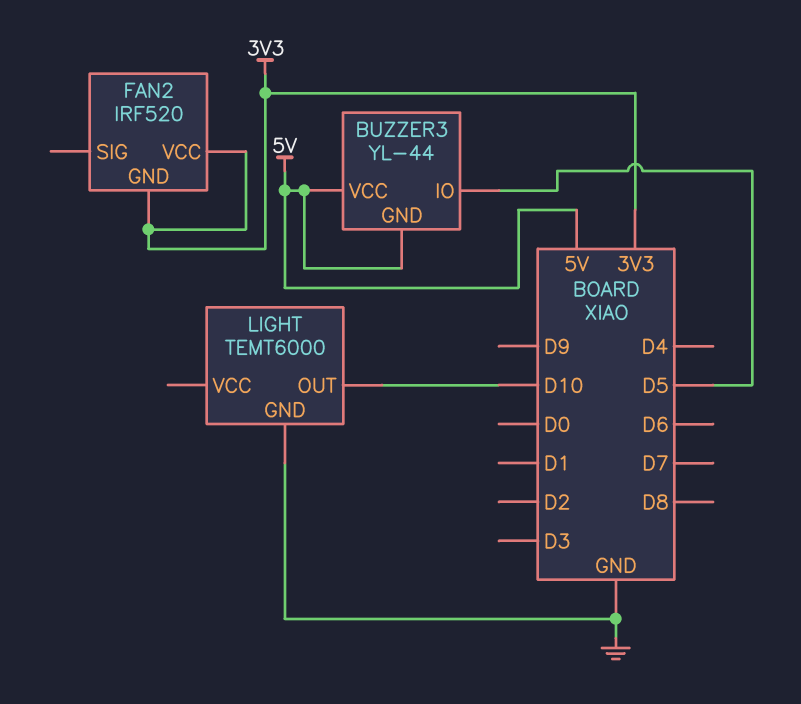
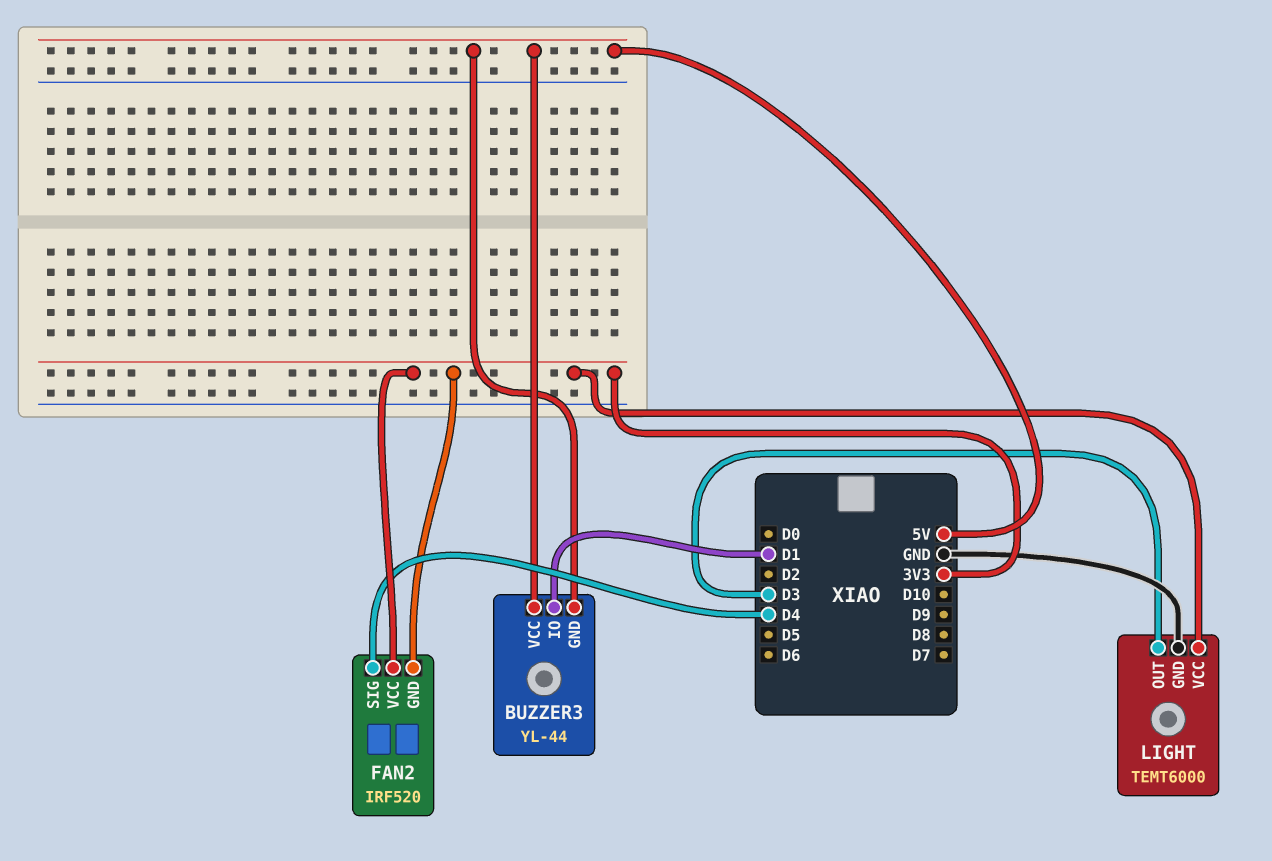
BUZZER3 pin IO: D5 -> D1
FAN2 pin SIG: none -> D4
LIGHT pin OUT: D10 -> D3
LIGHT pin VCC: none -> 3V3

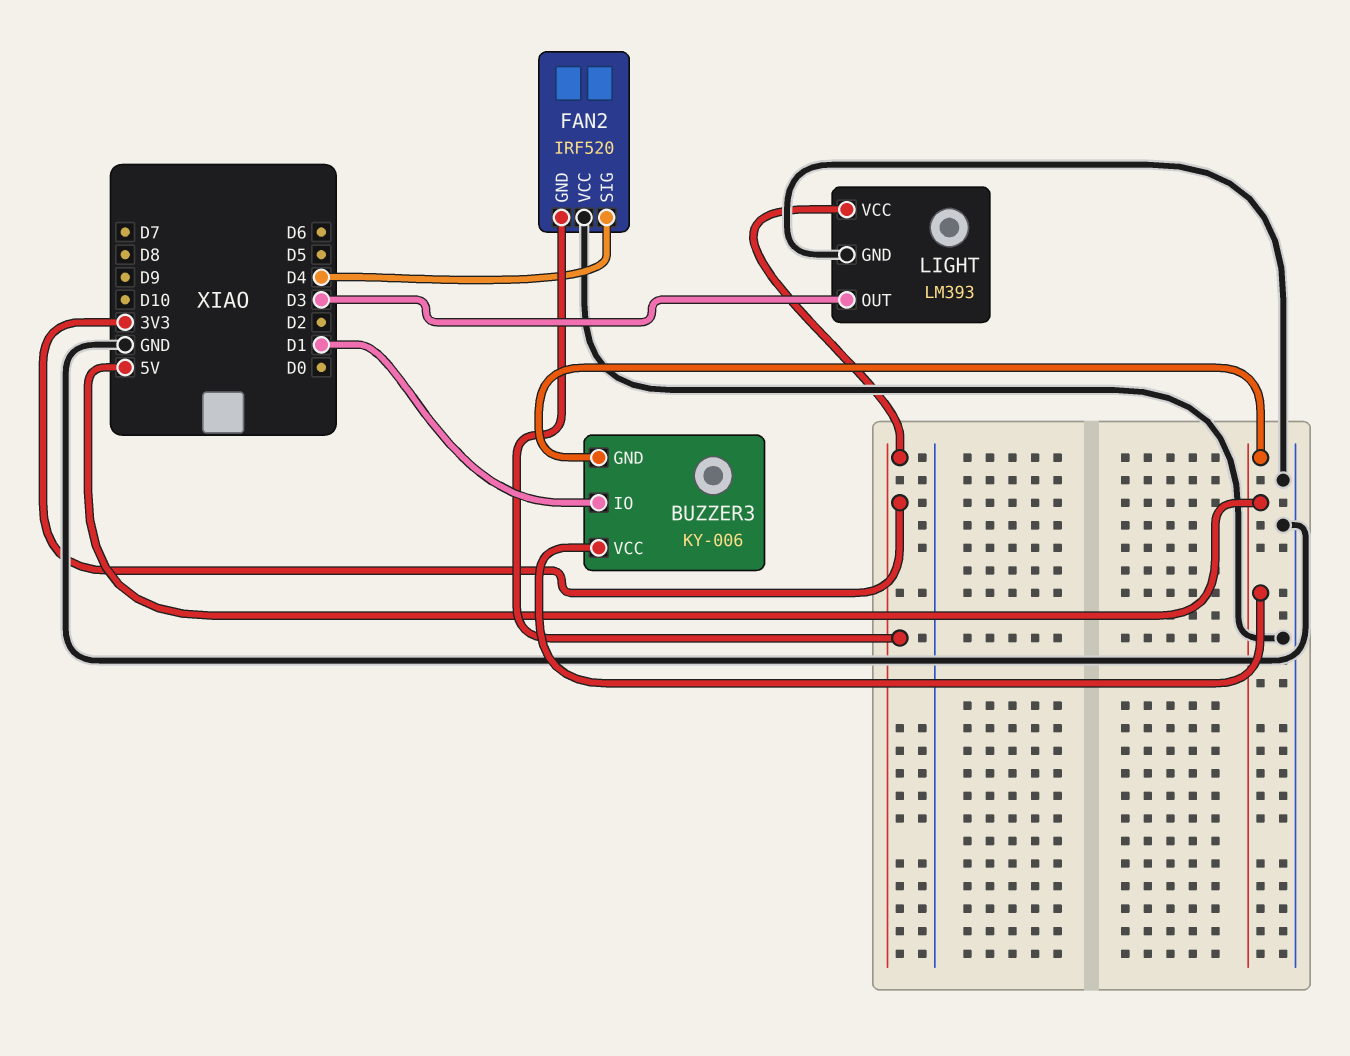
BUZZER3: YL-44 -> KY-006
FAN2 pin VCC: 3V3 -> GND
LIGHT: TEMT6000 -> LM393

